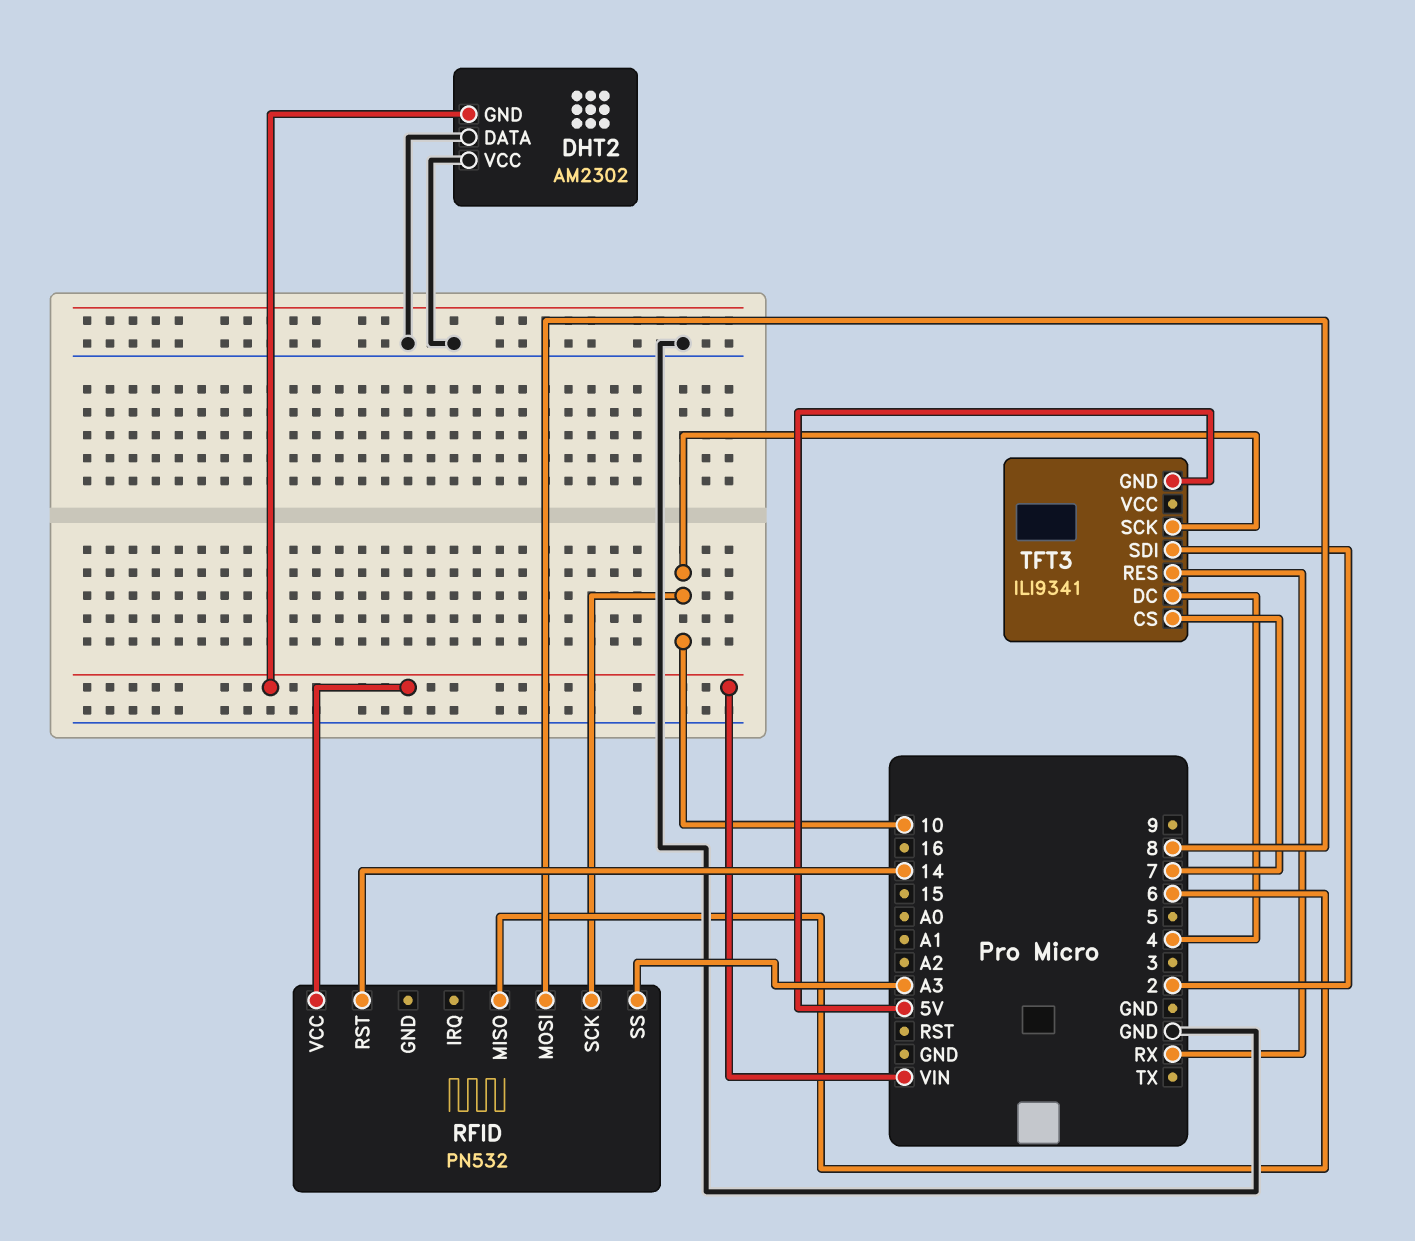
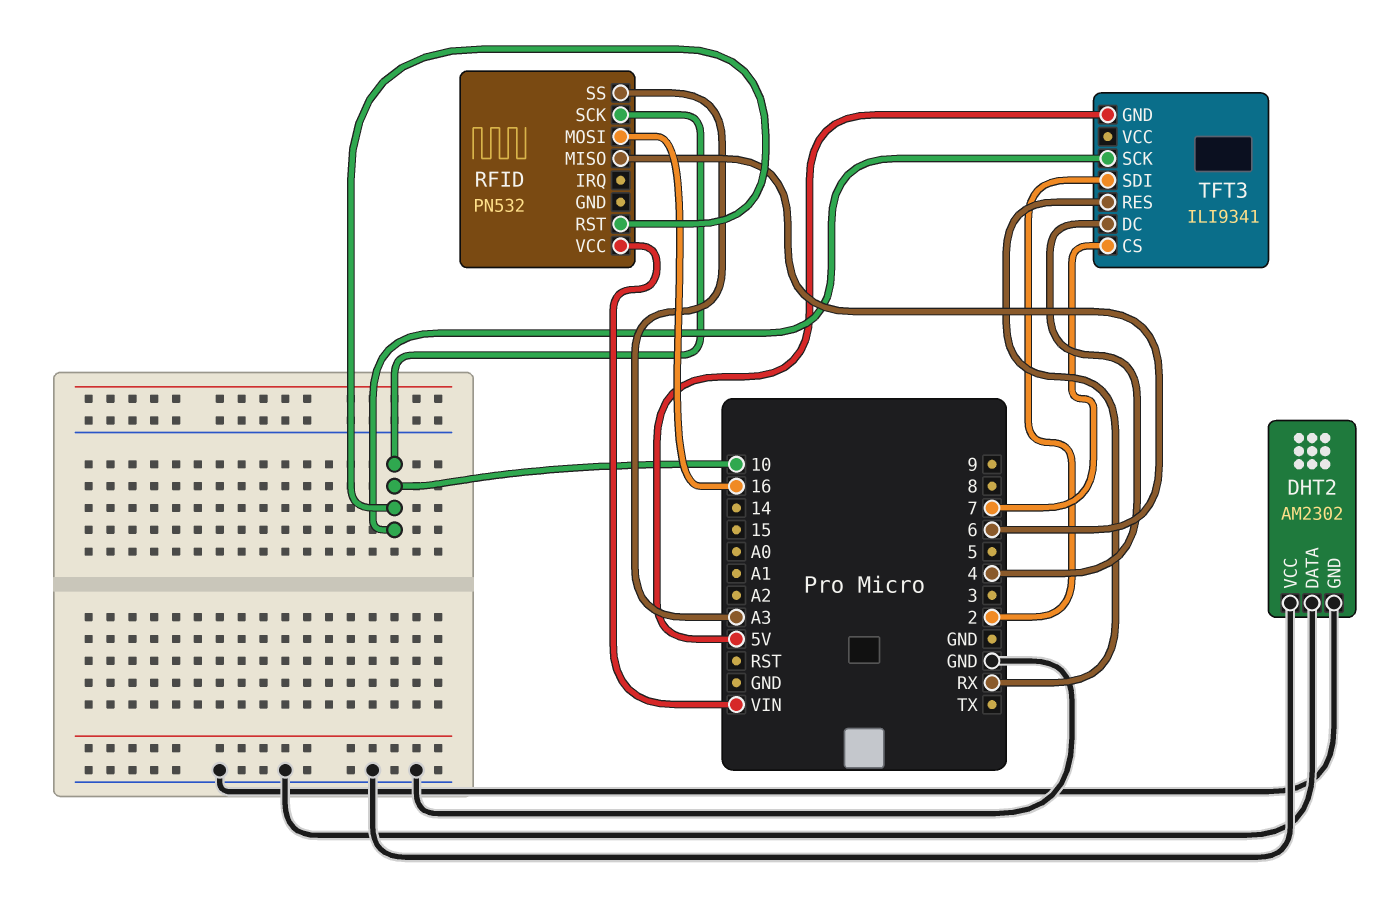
DHT2 pin GND: VIN -> GND
RFID pin MOSI: 8 -> 16
RFID pin RST: 14 -> 10

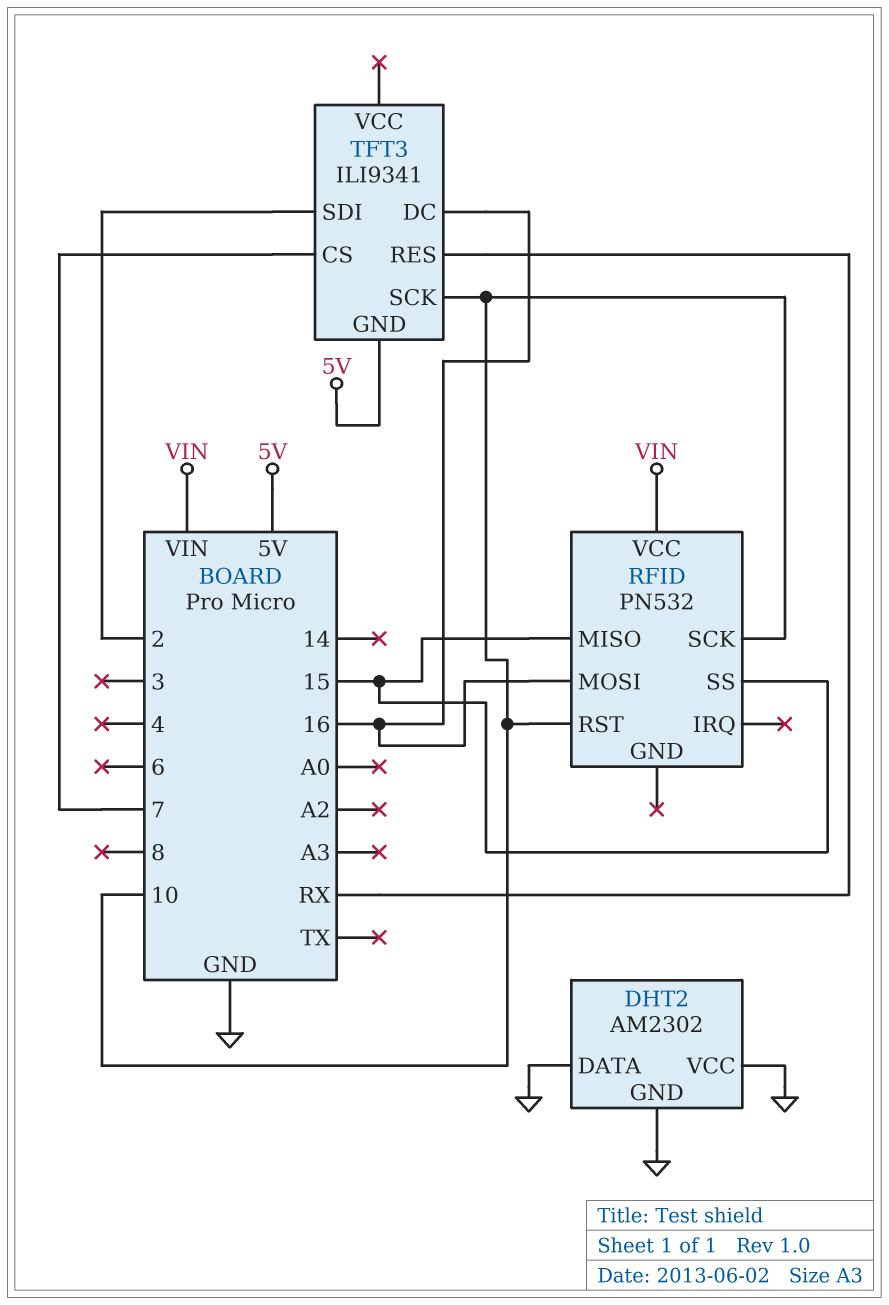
RFID pin MISO: 6 -> 15
RFID pin SS: A3 -> 15
TFT3 pin DC: 4 -> 16

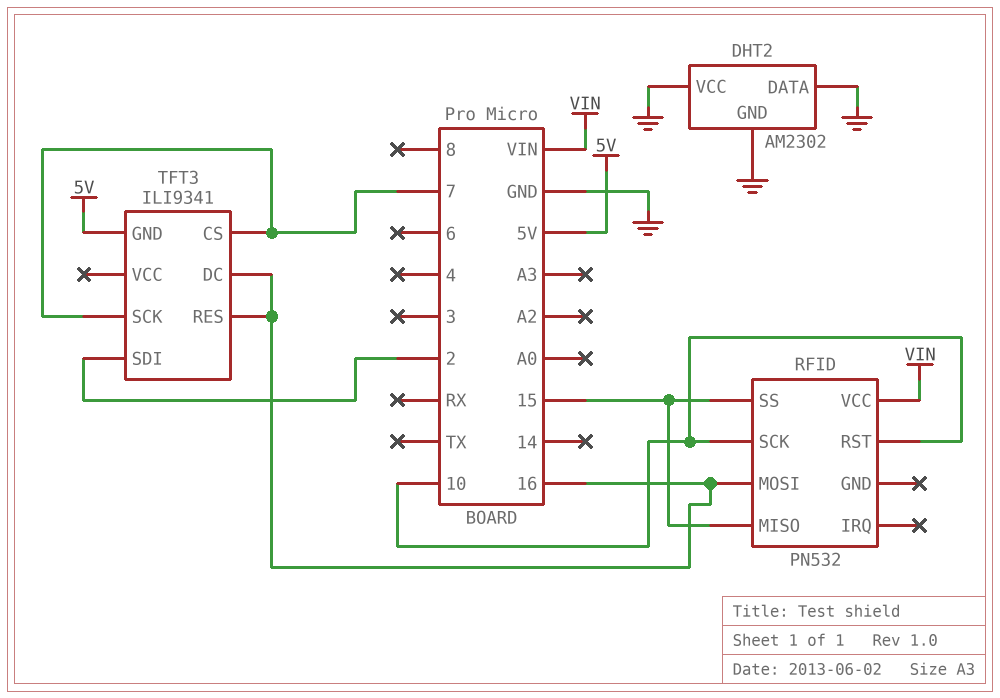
TFT3 pin RES: RX -> 16
TFT3 pin SCK: 10 -> 7

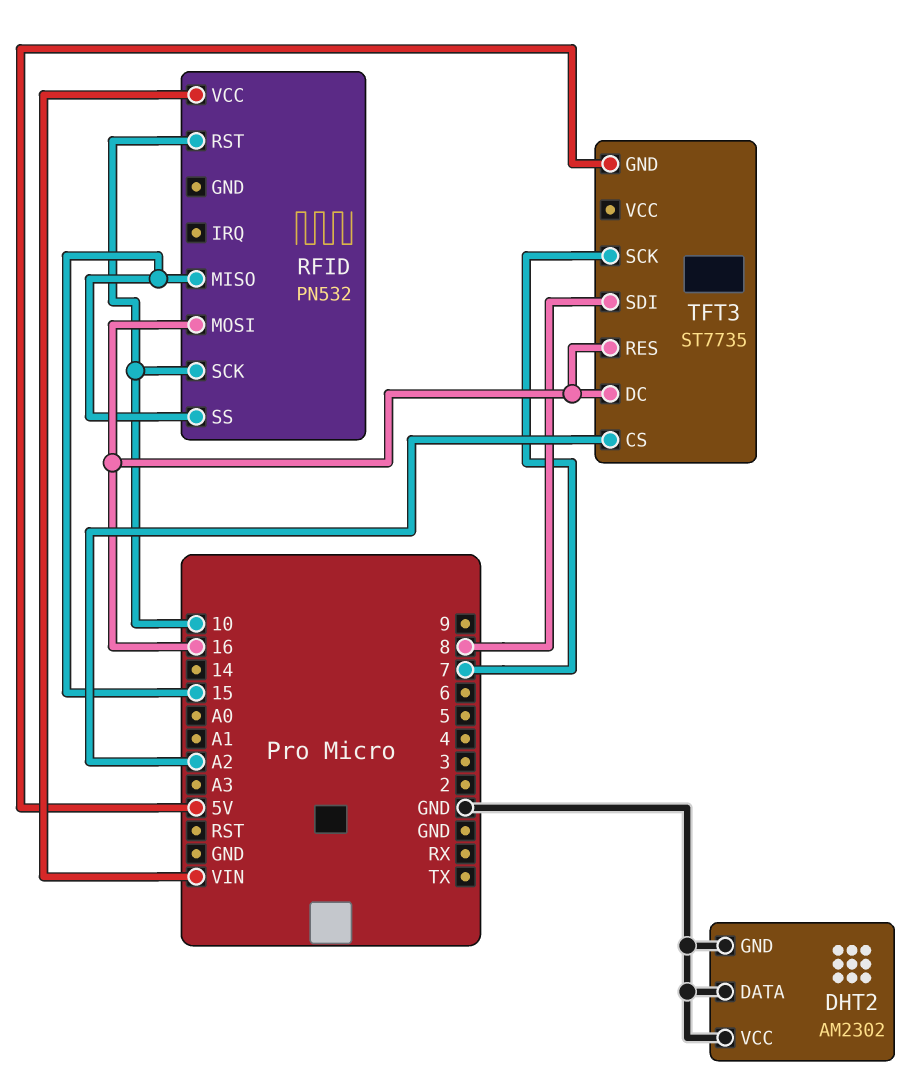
TFT3: ILI9341 -> ST7735
TFT3 pin CS: 7 -> A2
TFT3 pin SDI: 2 -> 8

